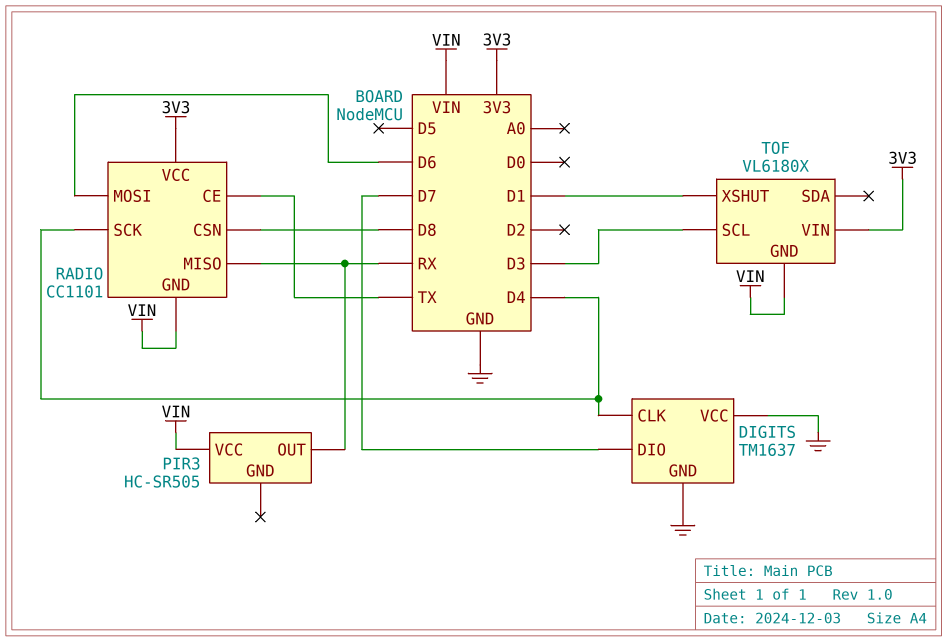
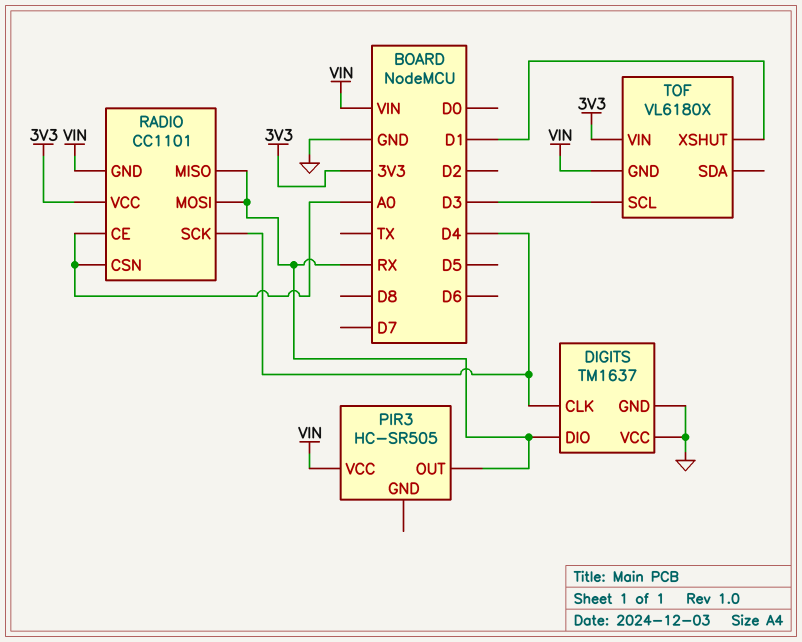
DIGITS pin DIO: D7 -> RX
RADIO pin CE: TX -> A0
RADIO pin CSN: D8 -> A0
RADIO pin MOSI: D6 -> RX

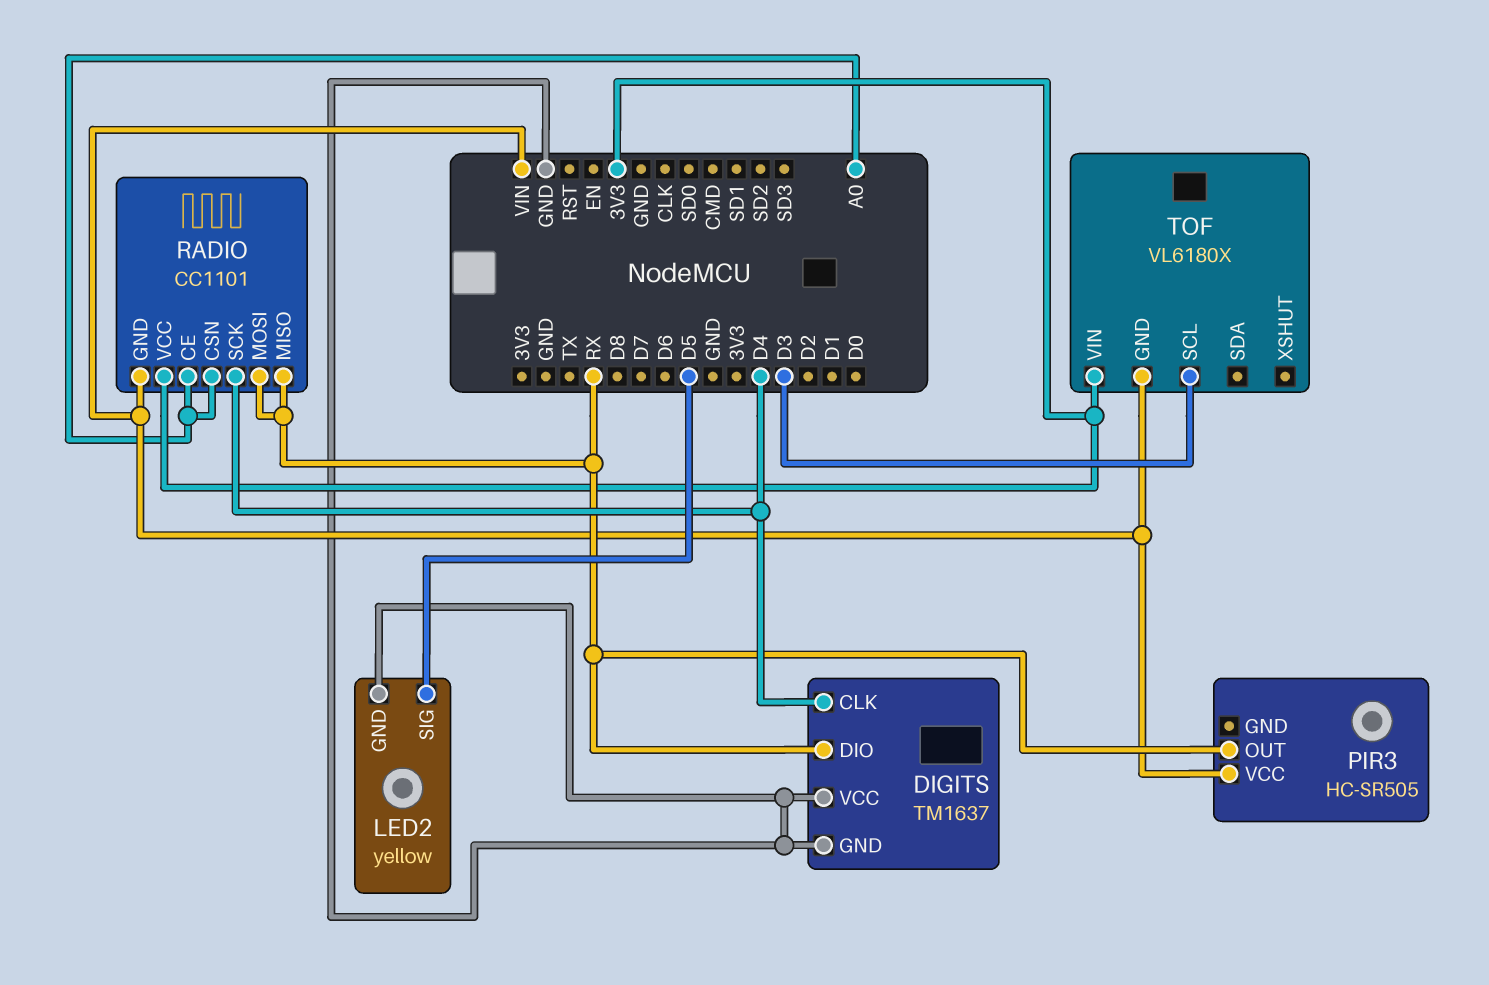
LED2: none -> yellow
LED2 pin GND: none -> GND
LED2 pin SIG: none -> D5
TOF pin XSHUT: D1 -> none

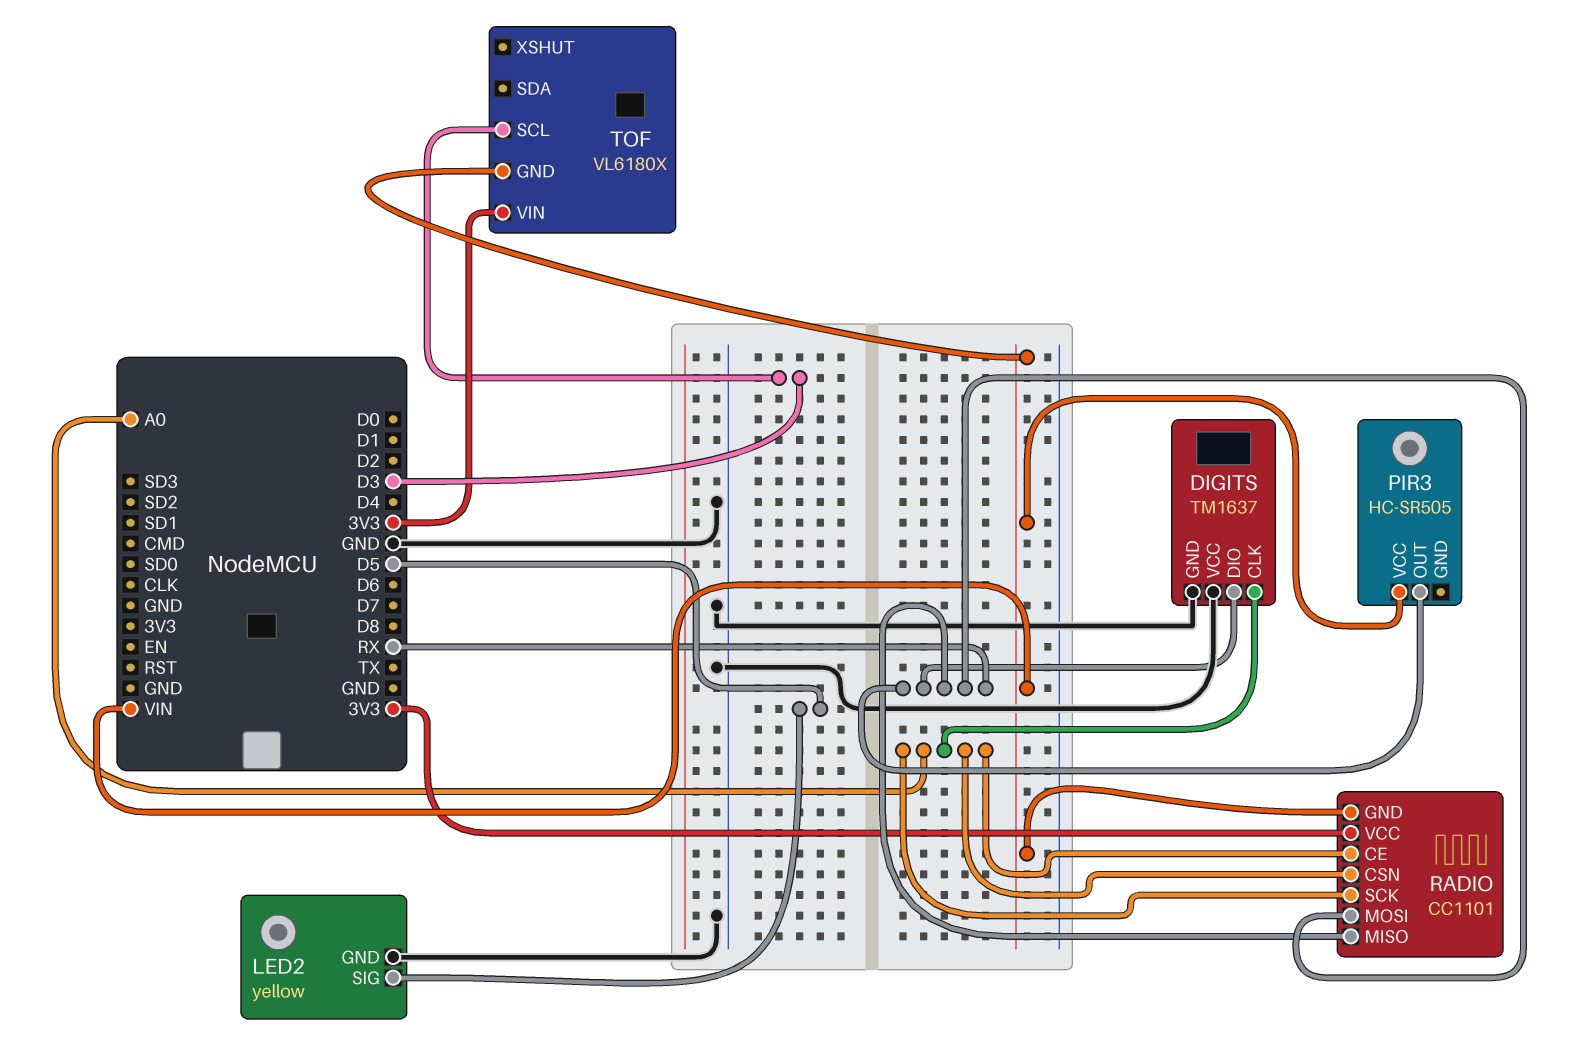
DIGITS pin CLK: D4 -> A0
RADIO pin SCK: D4 -> A0

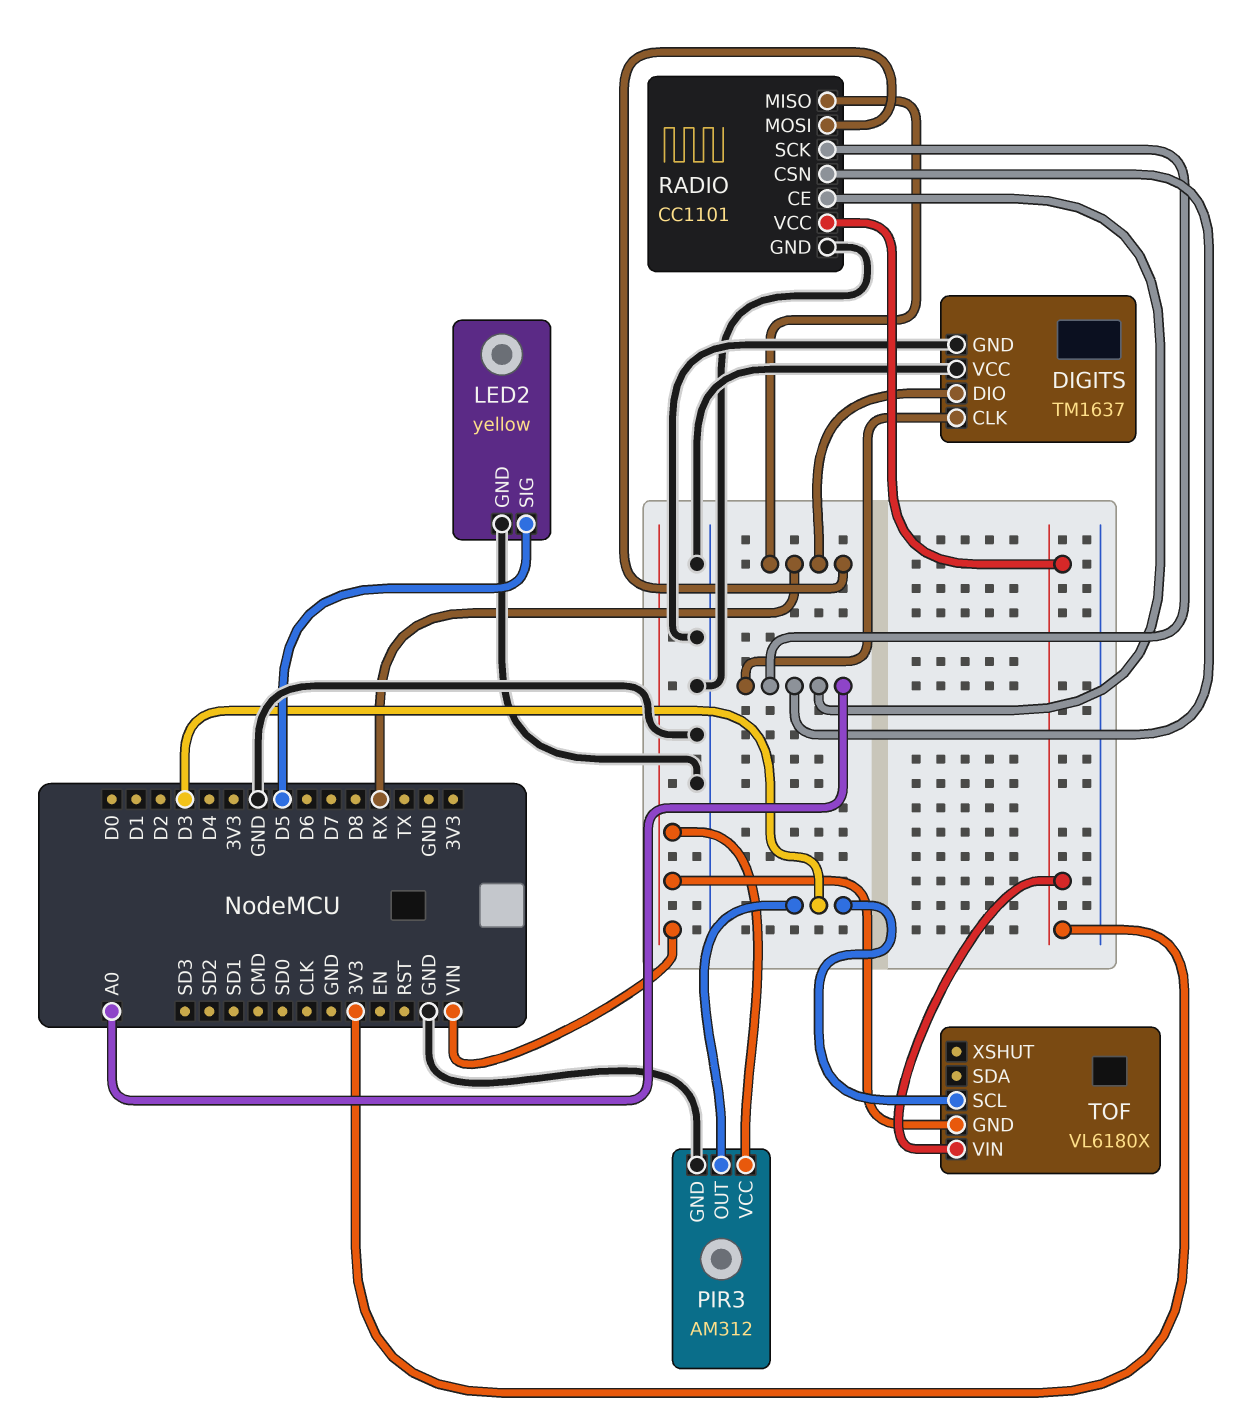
PIR3: HC-SR505 -> AM312
PIR3 pin GND: none -> GND
PIR3 pin OUT: RX -> D3
RADIO pin GND: VIN -> GND

